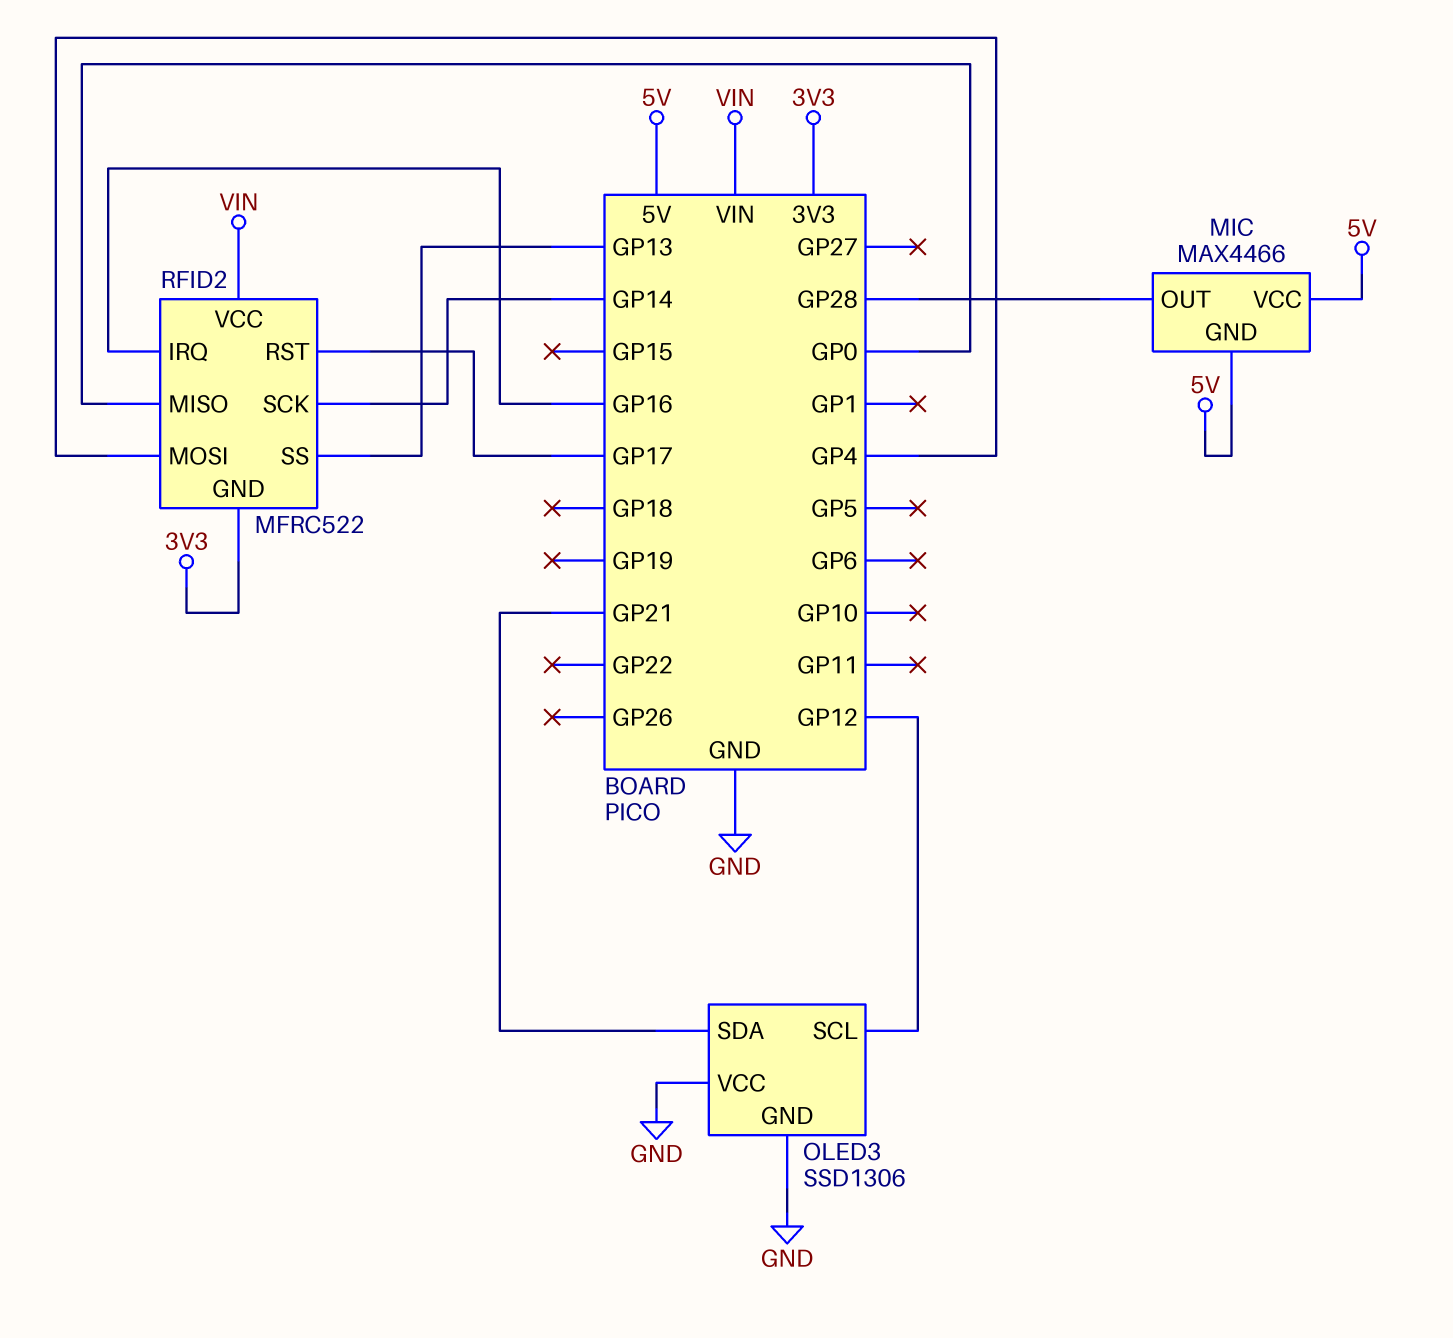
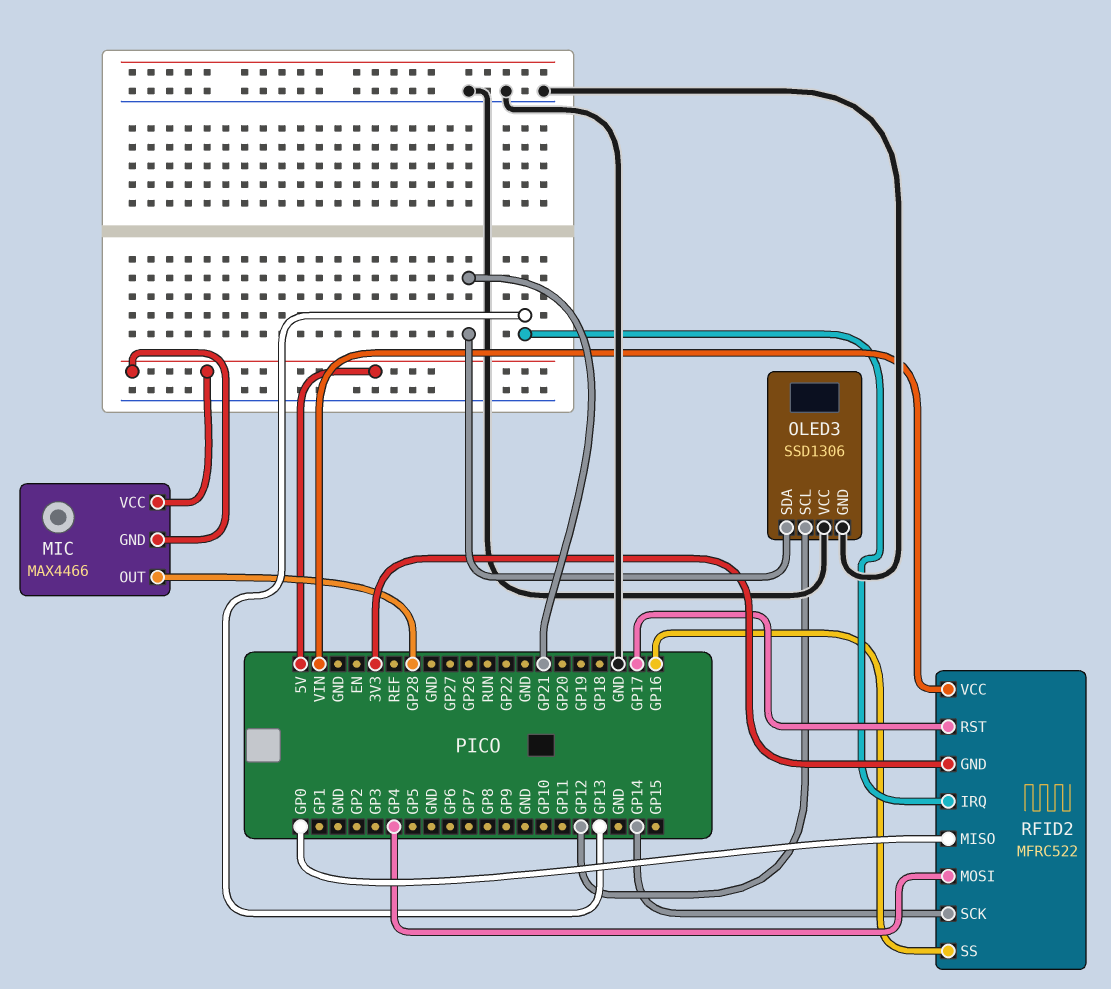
RFID2 pin IRQ: GP16 -> GP13
RFID2 pin SS: GP13 -> GP16

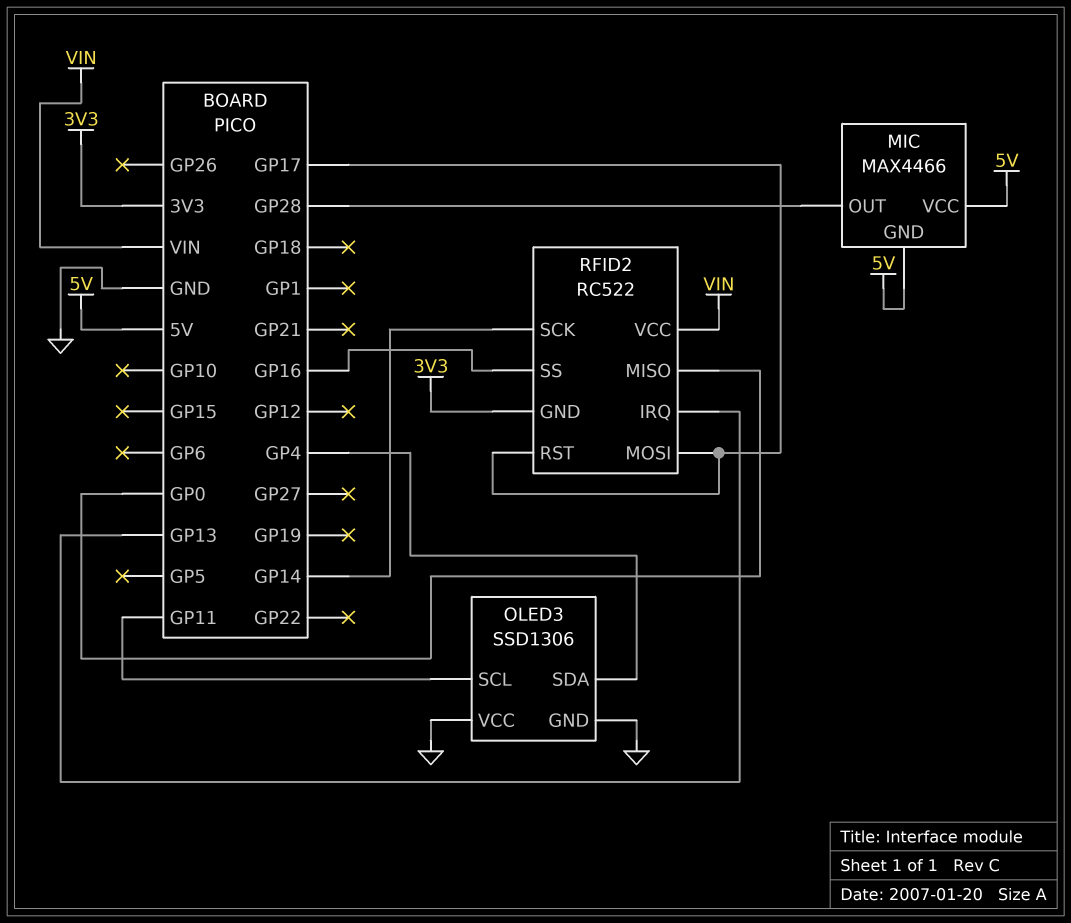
OLED3 pin SCL: GP12 -> GP11
OLED3 pin SDA: GP21 -> GP4
RFID2: MFRC522 -> RC522
RFID2 pin MOSI: GP4 -> GP17

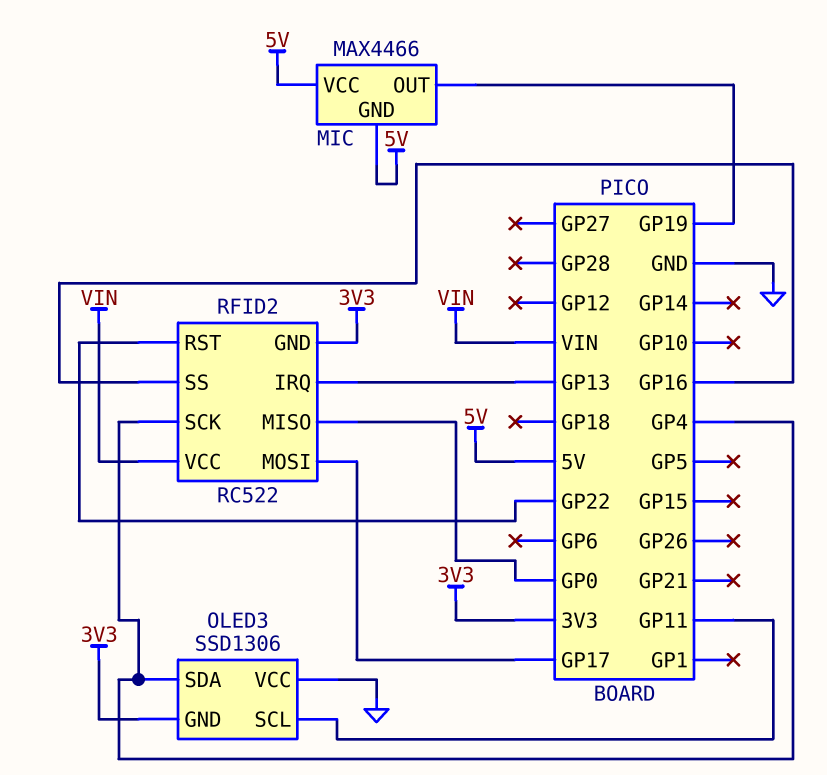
MIC pin OUT: GP28 -> GP19
OLED3 pin GND: GND -> 3V3
RFID2 pin RST: GP17 -> GP22
RFID2 pin SCK: GP14 -> GP4

